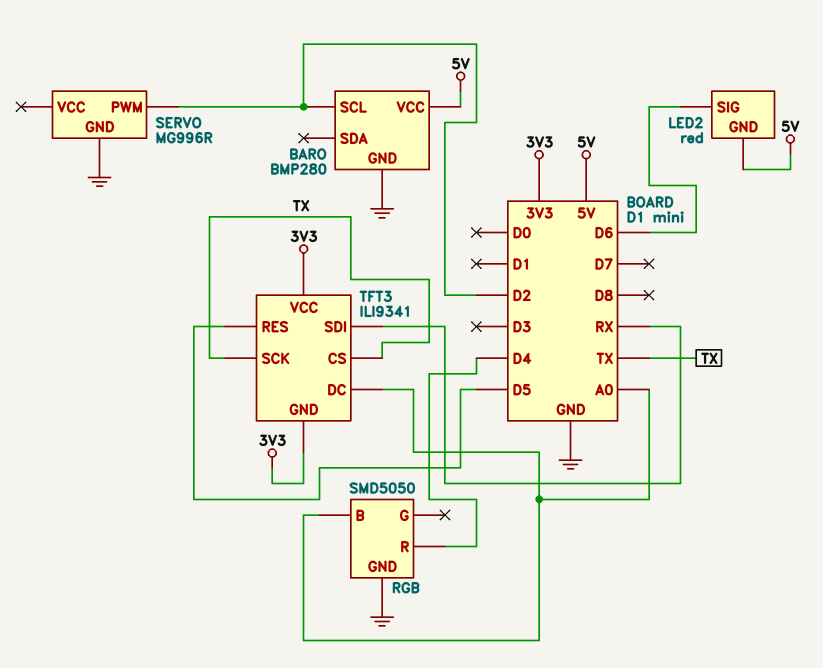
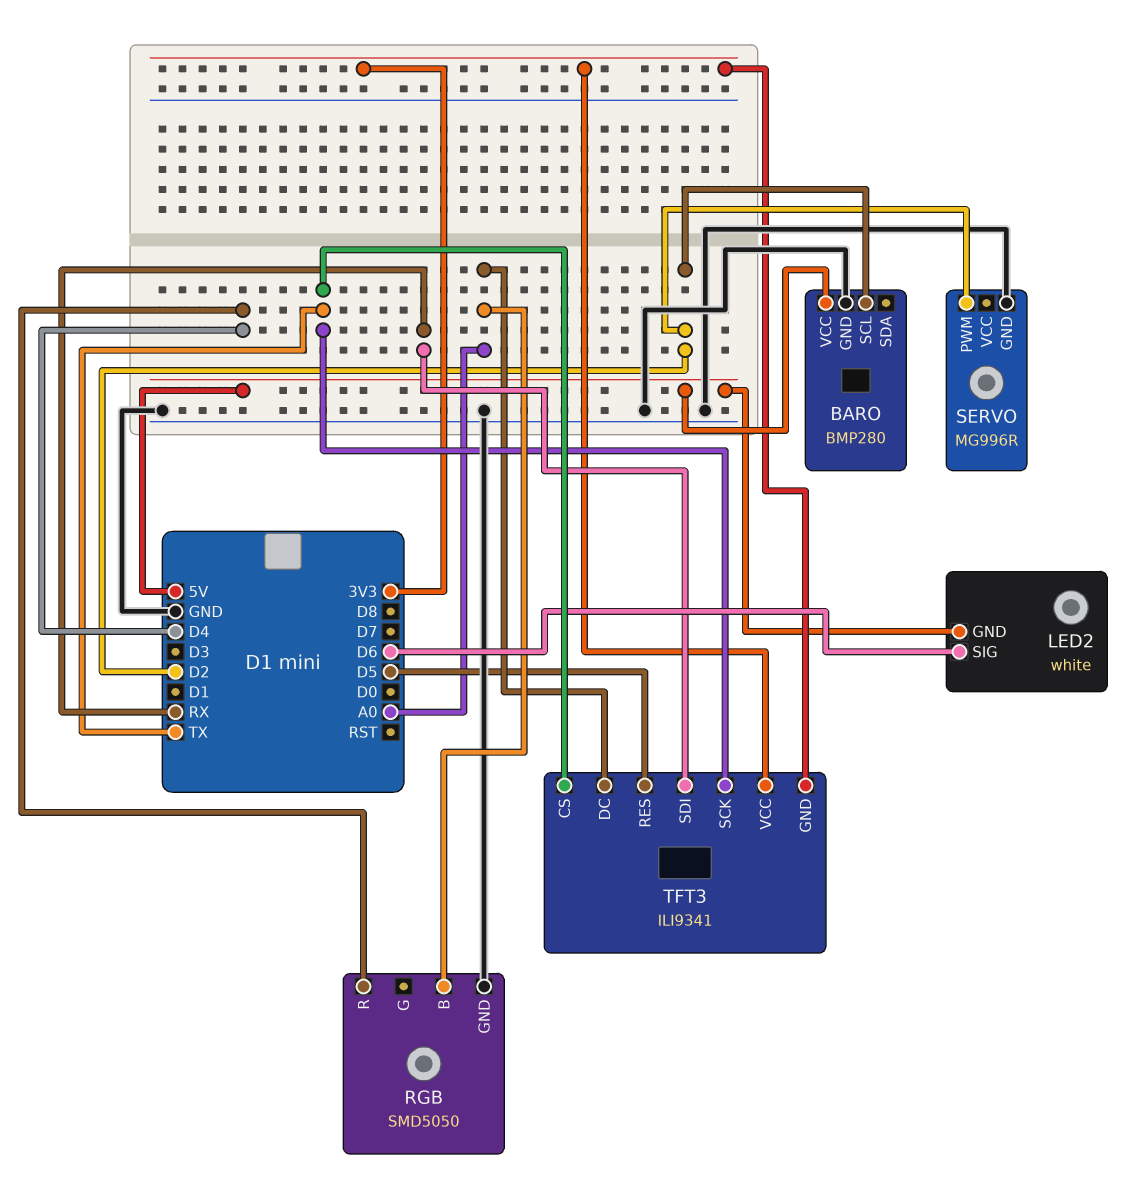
LED2: red -> white

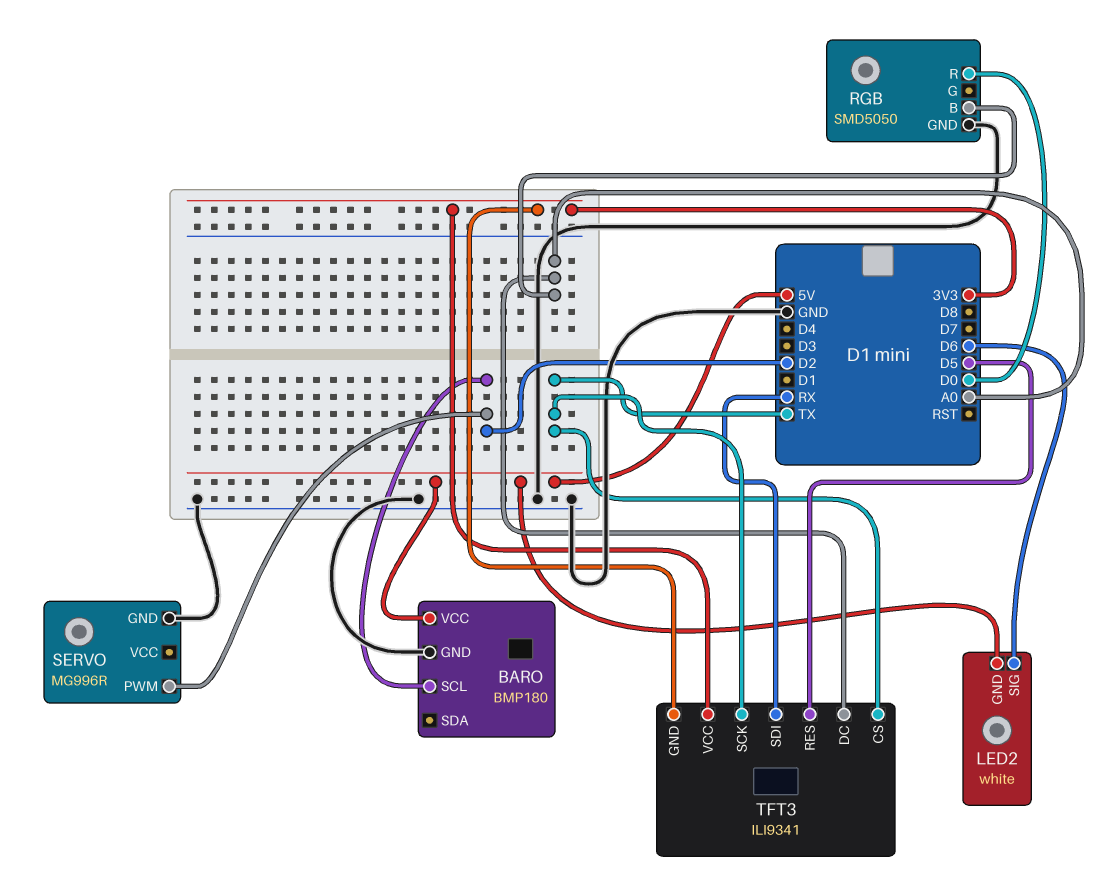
BARO: BMP280 -> BMP180
RGB pin R: D4 -> D0

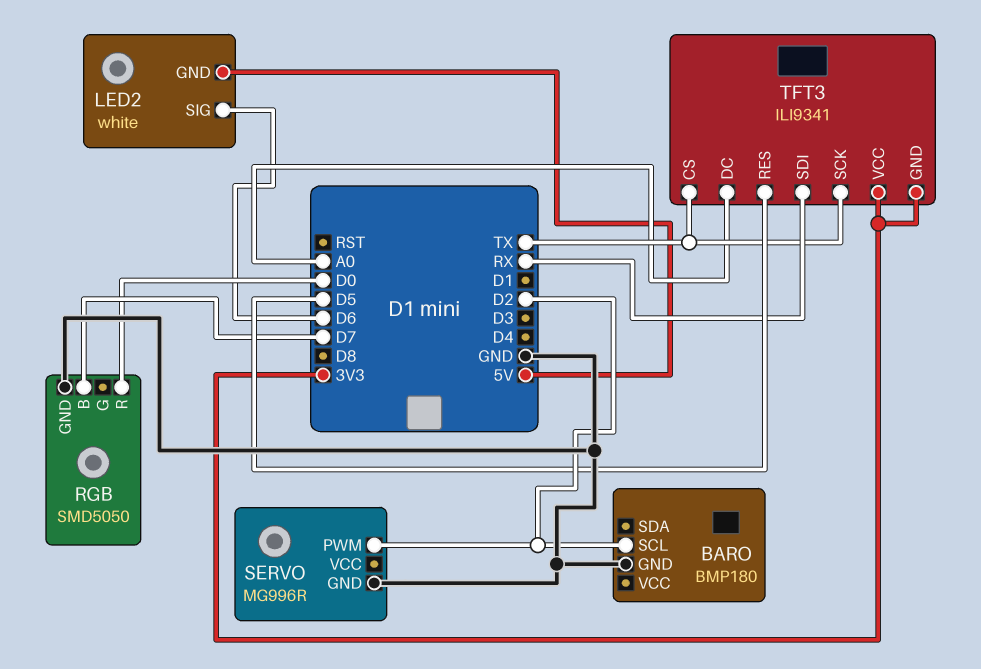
BARO pin VCC: 5V -> none
RGB pin B: A0 -> D7

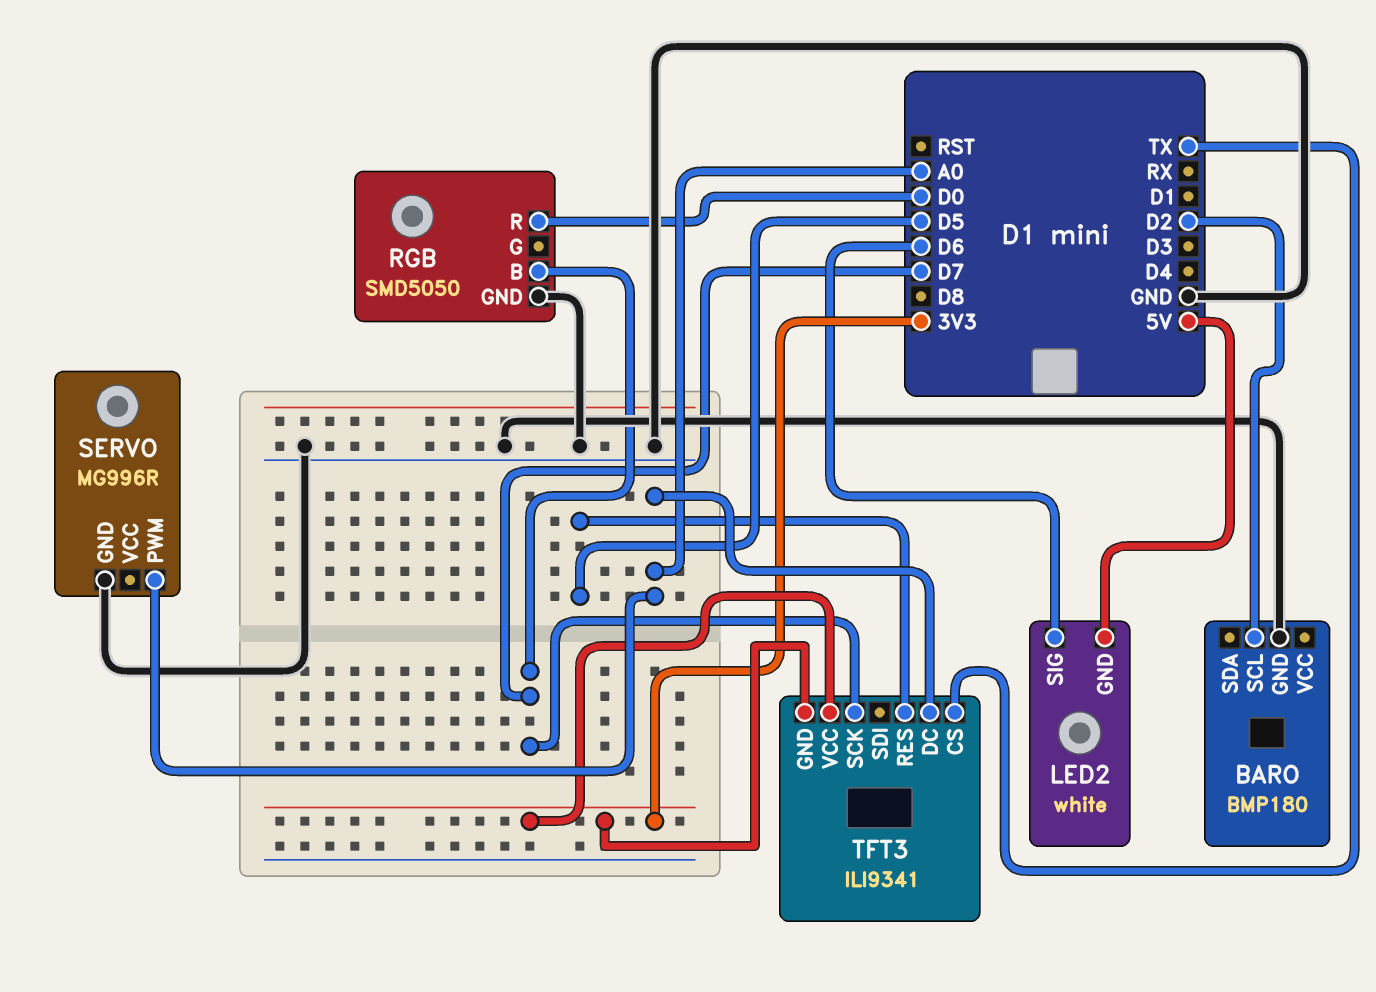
SERVO pin PWM: D2 -> A0
TFT3 pin SCK: TX -> D7
TFT3 pin SDI: RX -> none

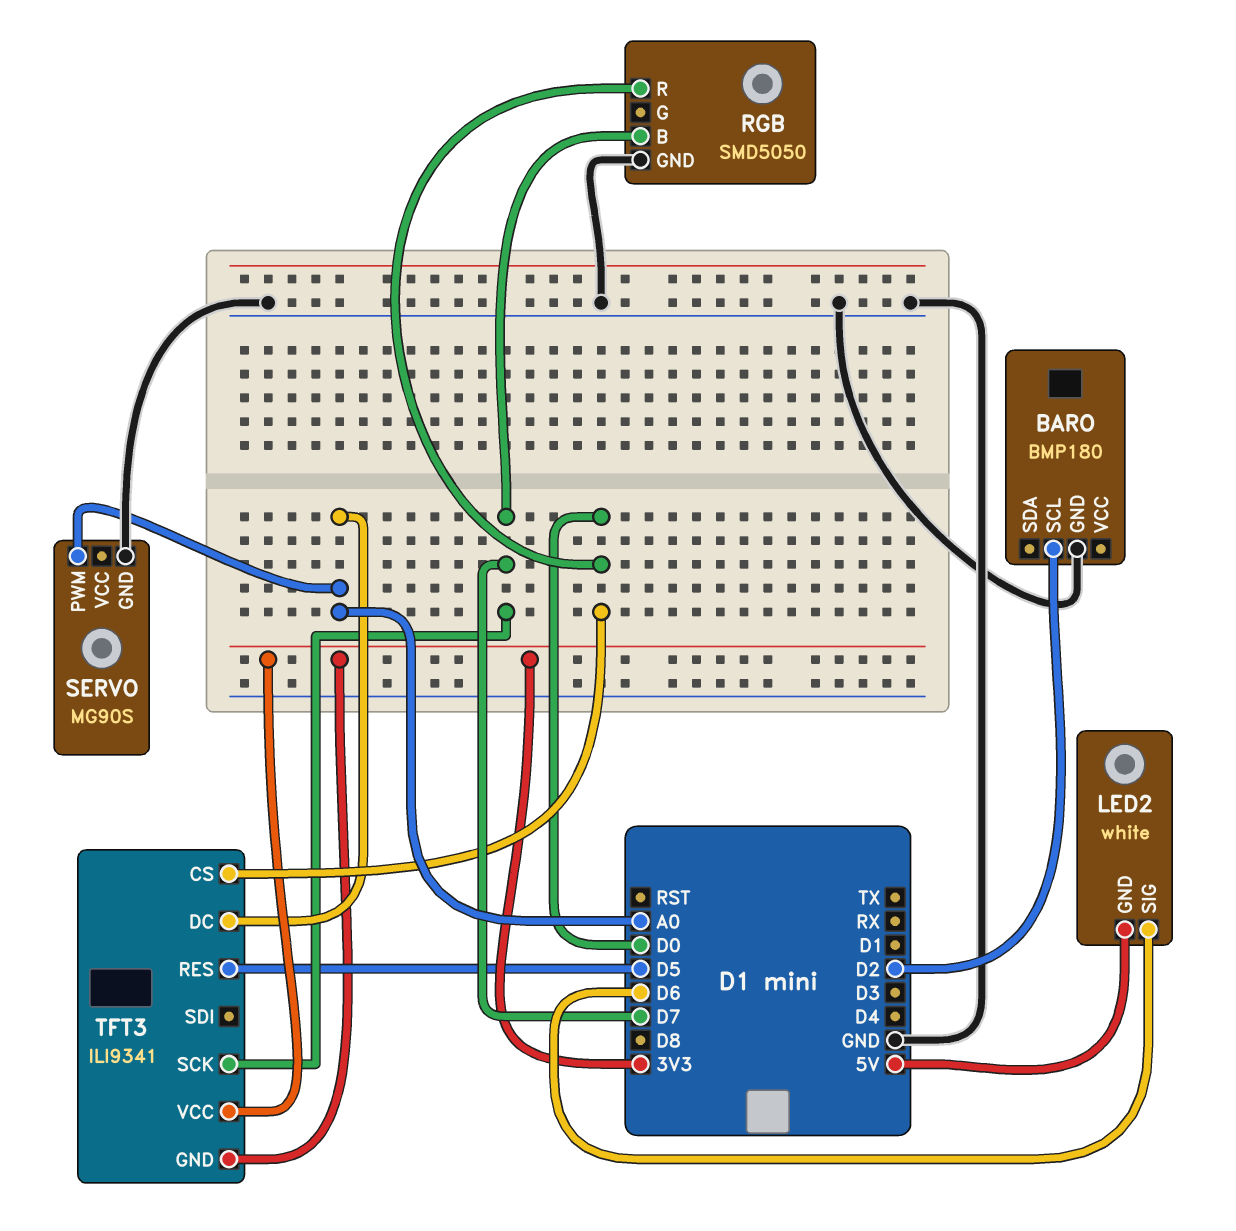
SERVO: MG996R -> MG90S
TFT3 pin CS: TX -> D0

